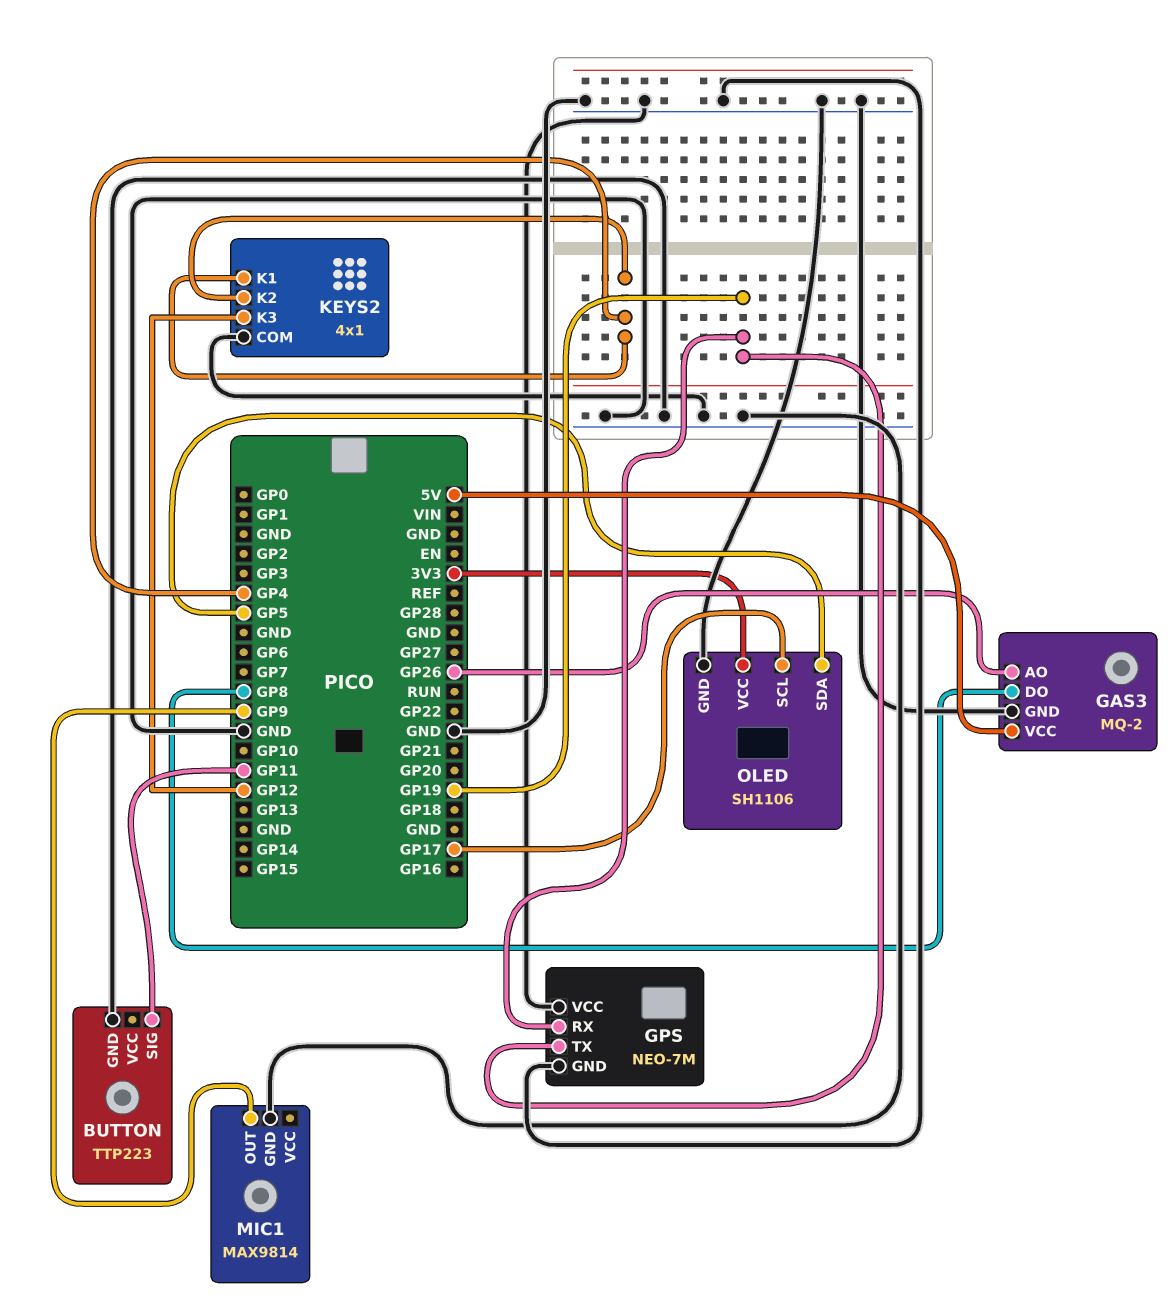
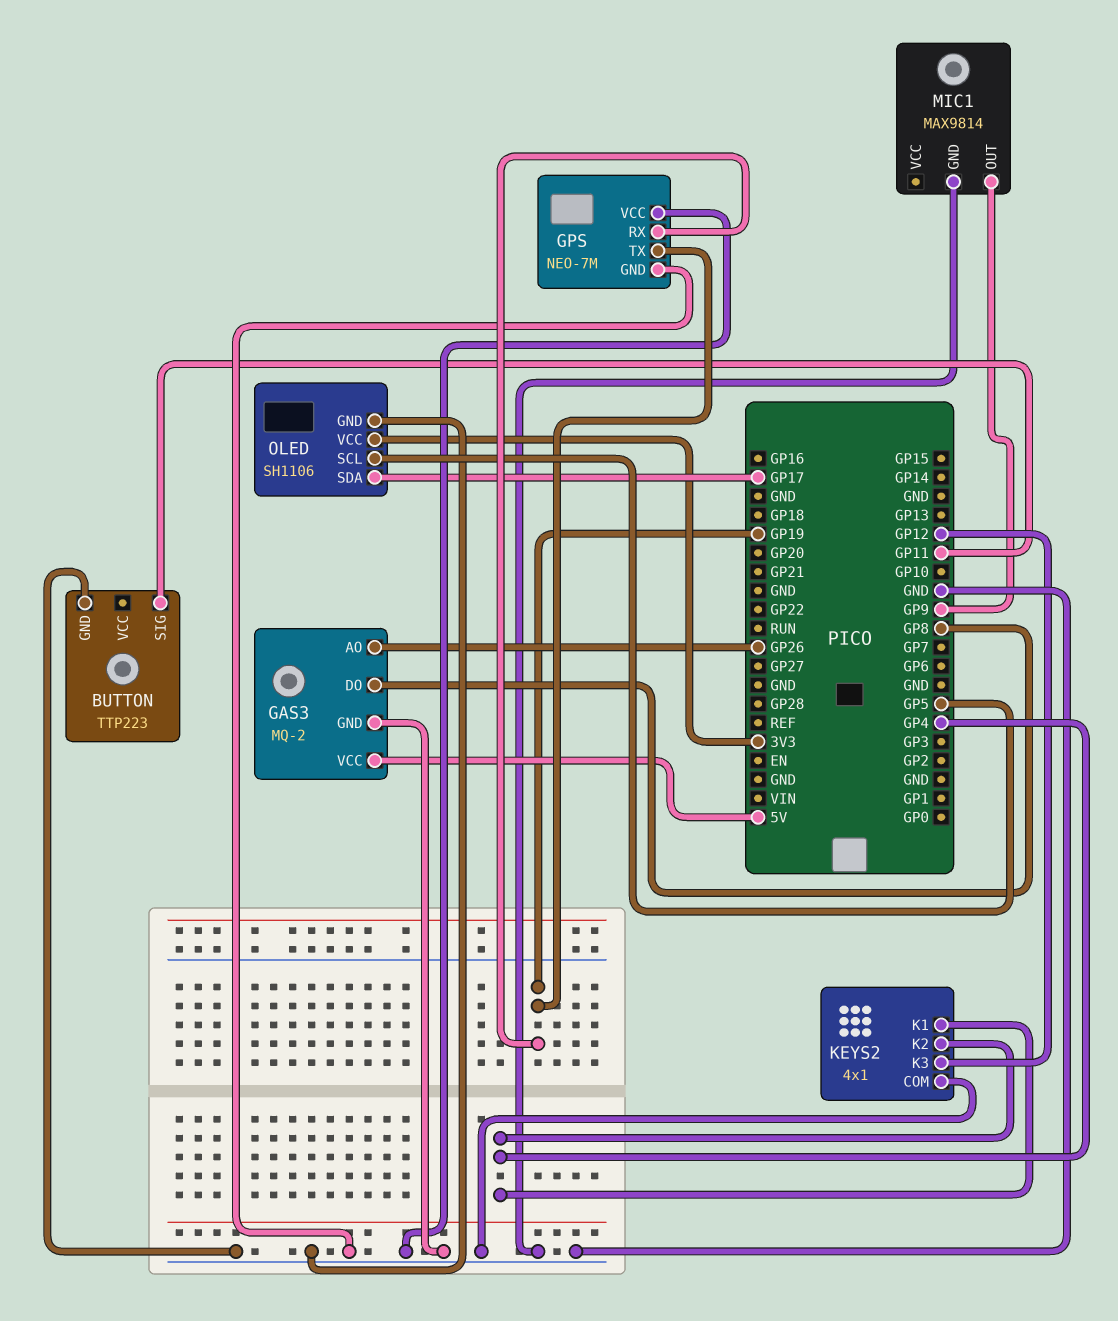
OLED pin SCL: GP17 -> GP5
OLED pin SDA: GP5 -> GP17

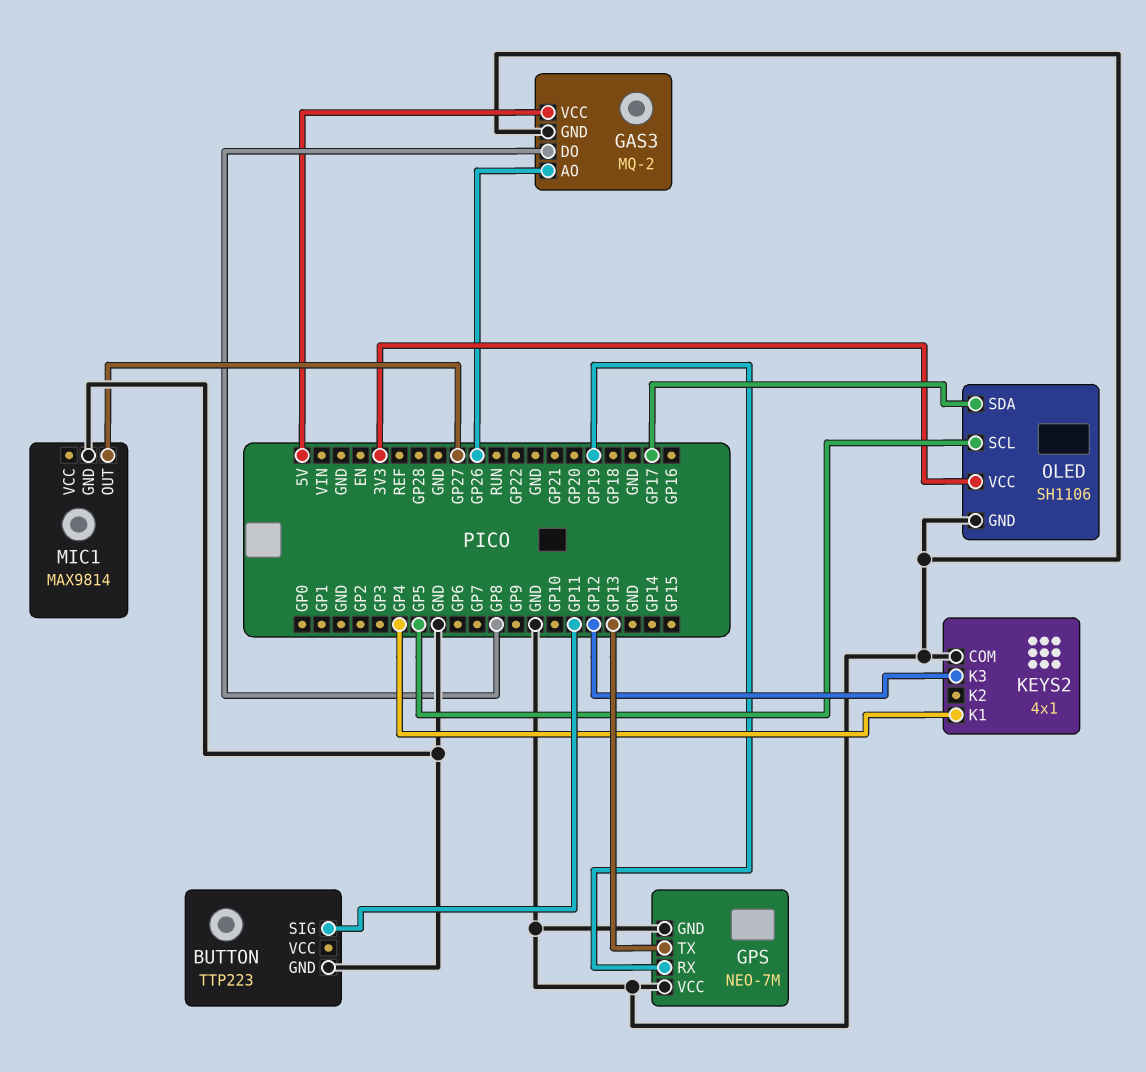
GPS pin TX: GP19 -> GP13
KEYS2 pin K2: GP4 -> none
MIC1 pin OUT: GP9 -> GP27

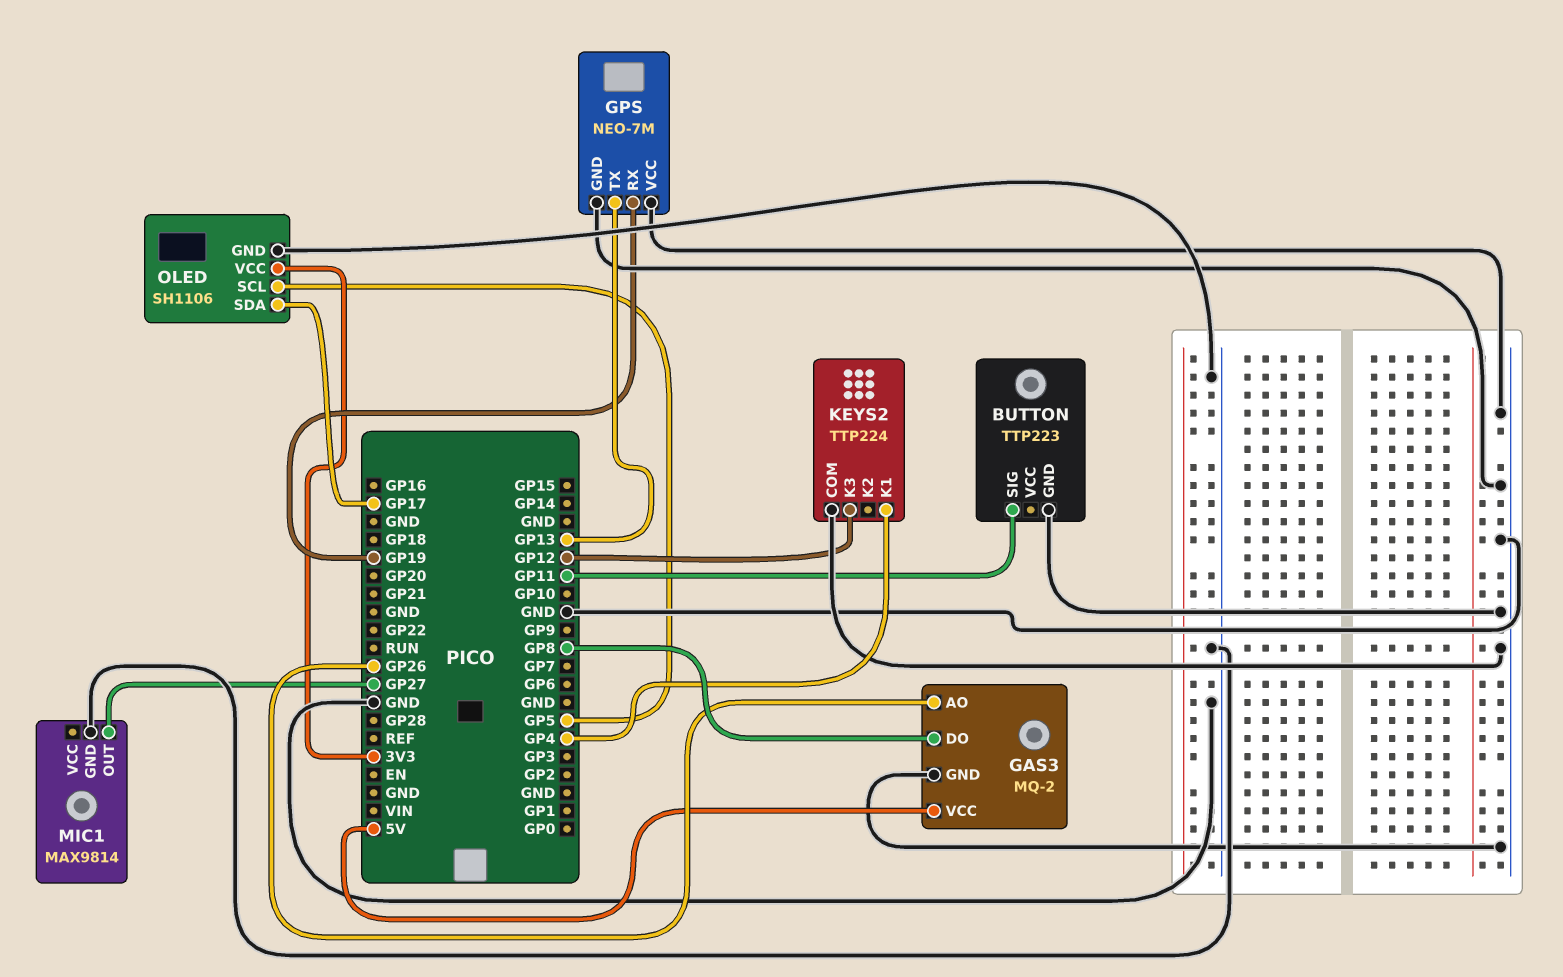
KEYS2: 4x1 -> TTP224

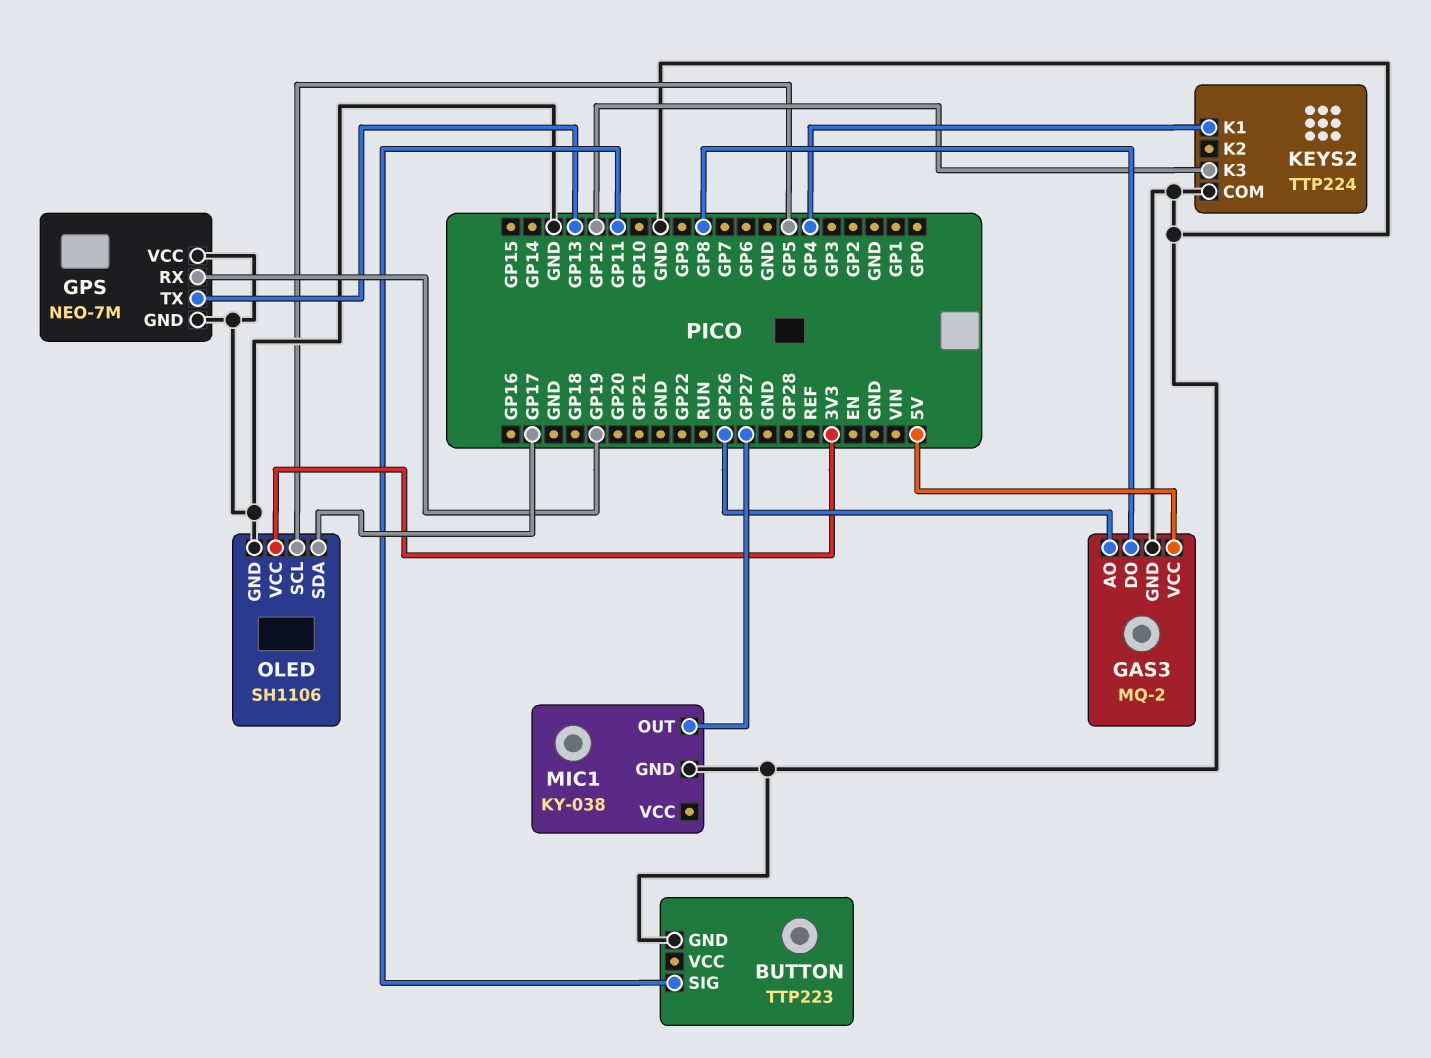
MIC1: MAX9814 -> KY-038

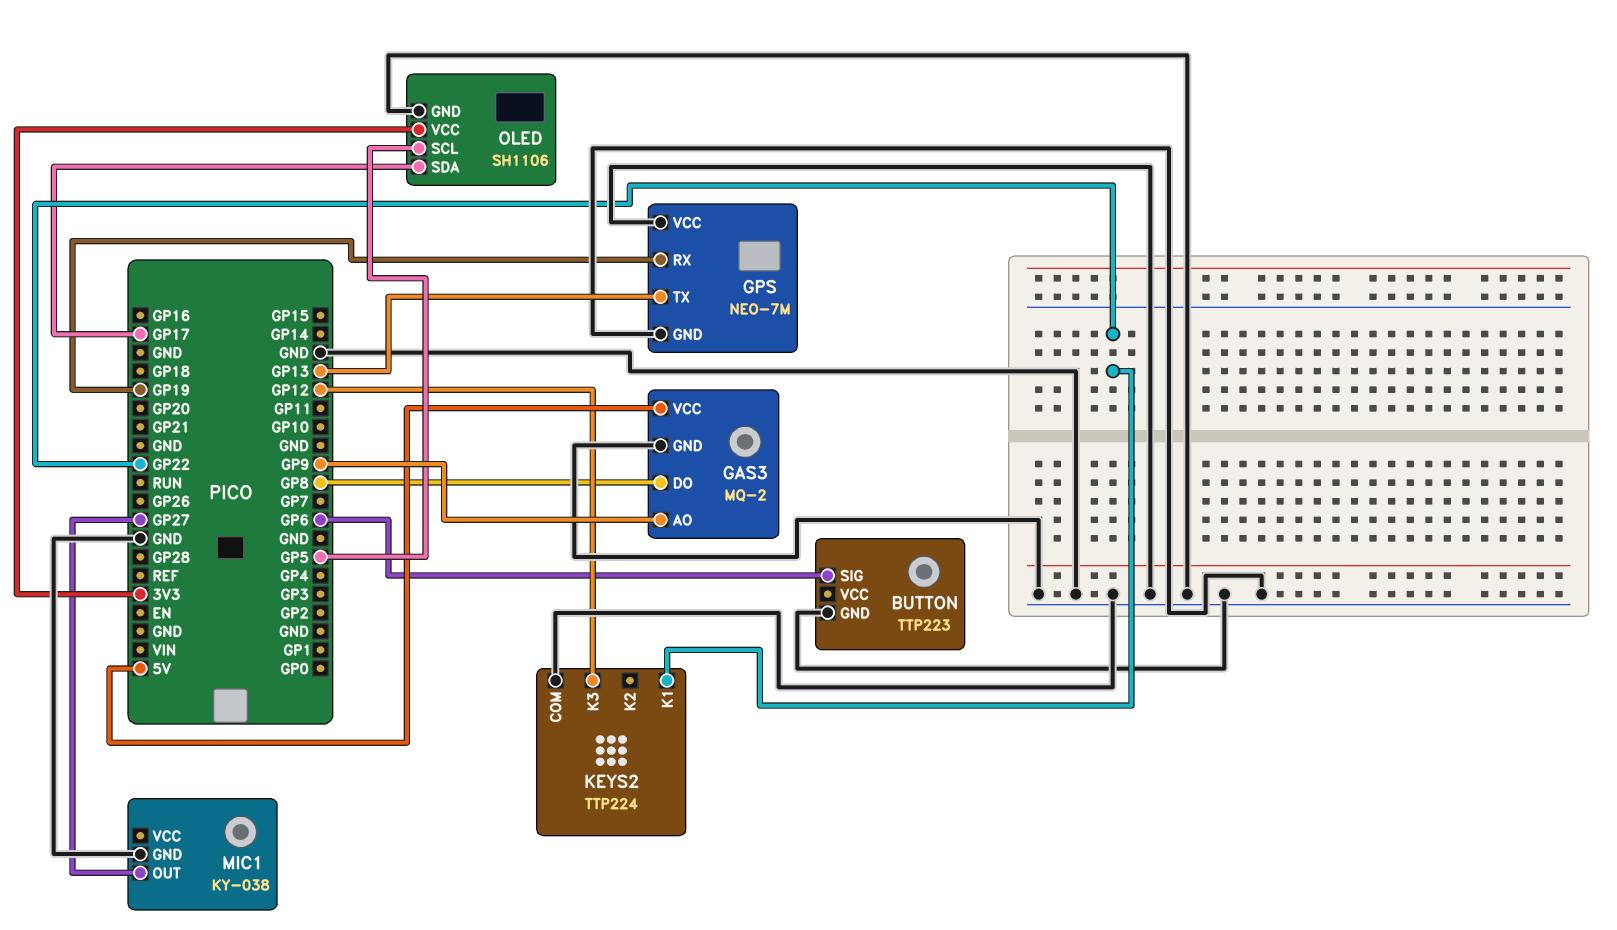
BUTTON pin SIG: GP11 -> GP6
GAS3 pin AO: GP26 -> GP9
KEYS2 pin K1: GP4 -> GP22

